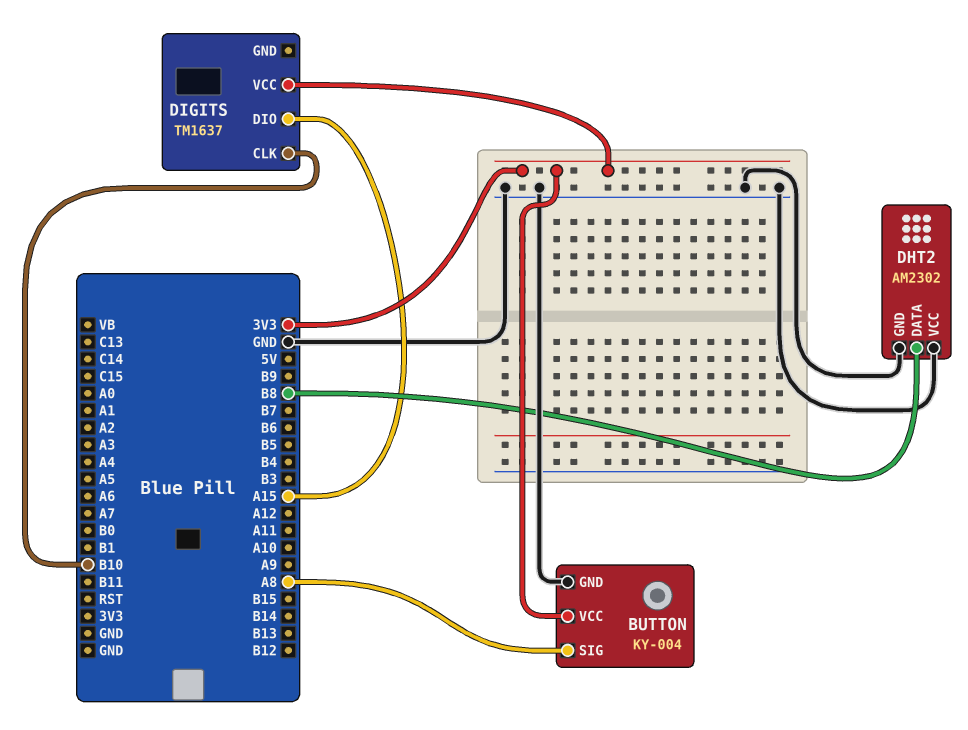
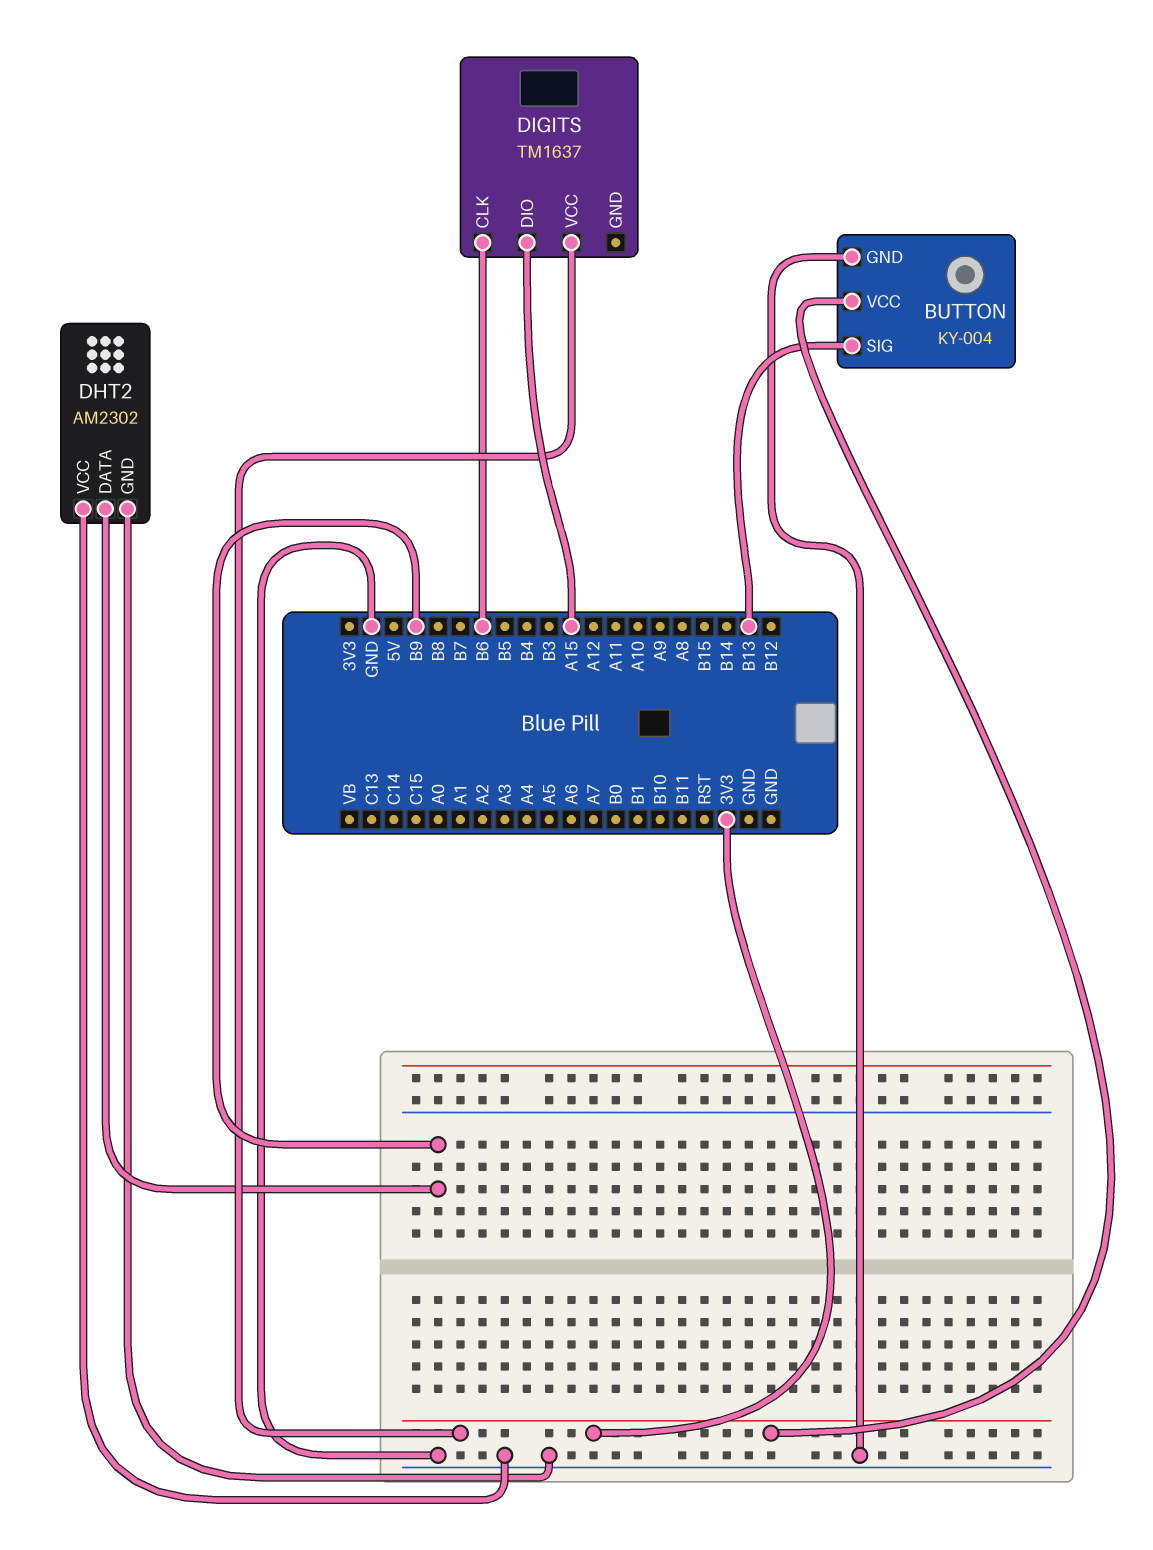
BUTTON pin SIG: A8 -> B13
DHT2 pin DATA: B8 -> B9
DIGITS pin CLK: B10 -> B6

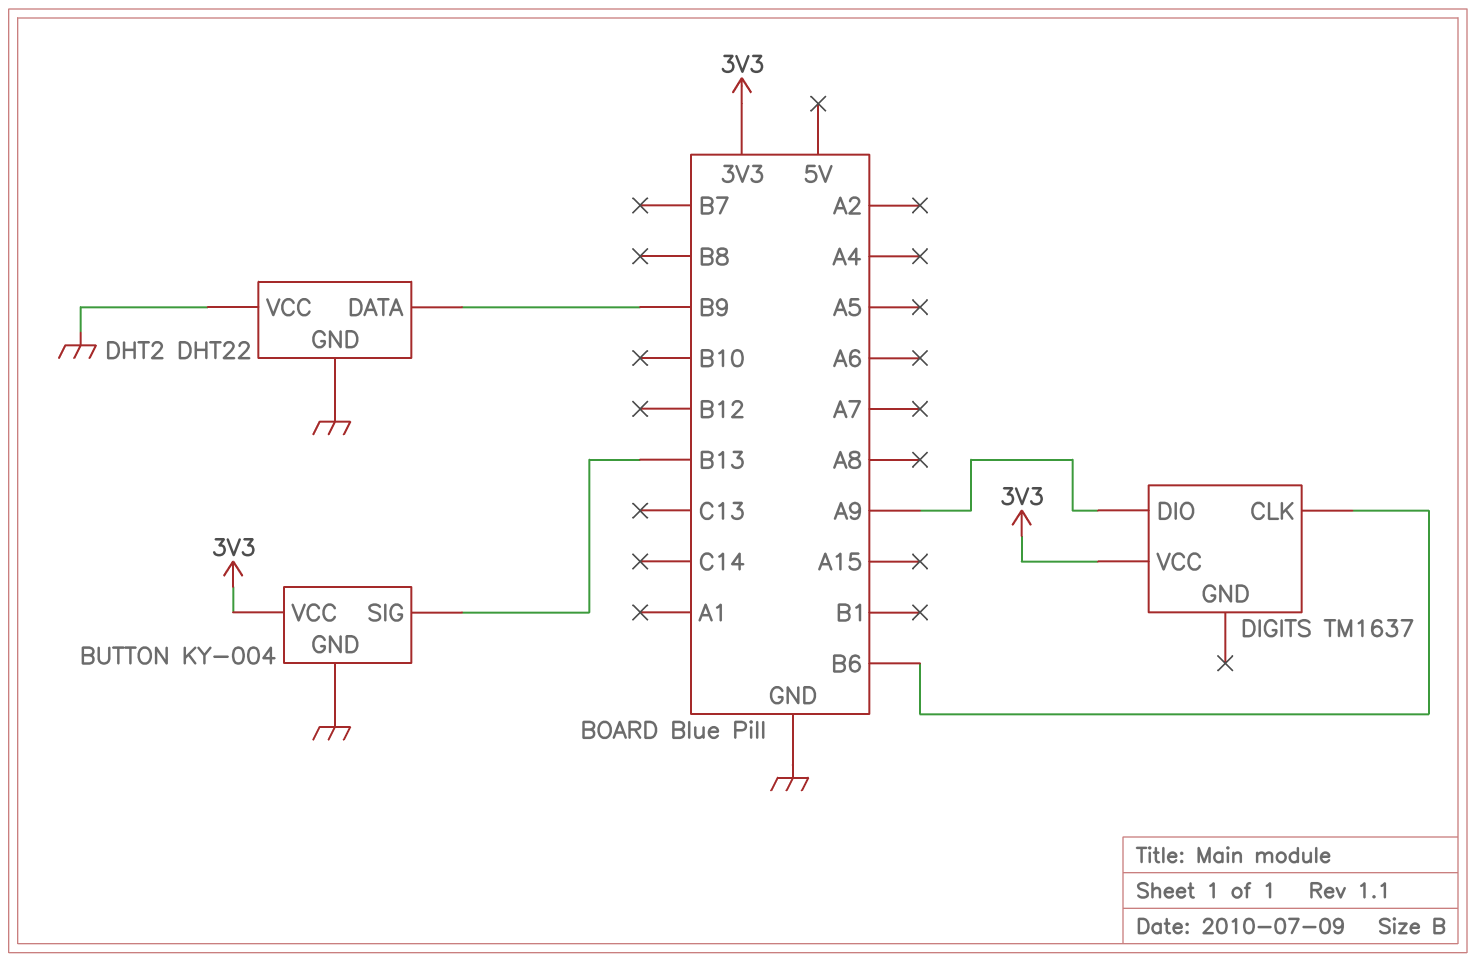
DHT2: AM2302 -> DHT22
DIGITS pin DIO: A15 -> A9

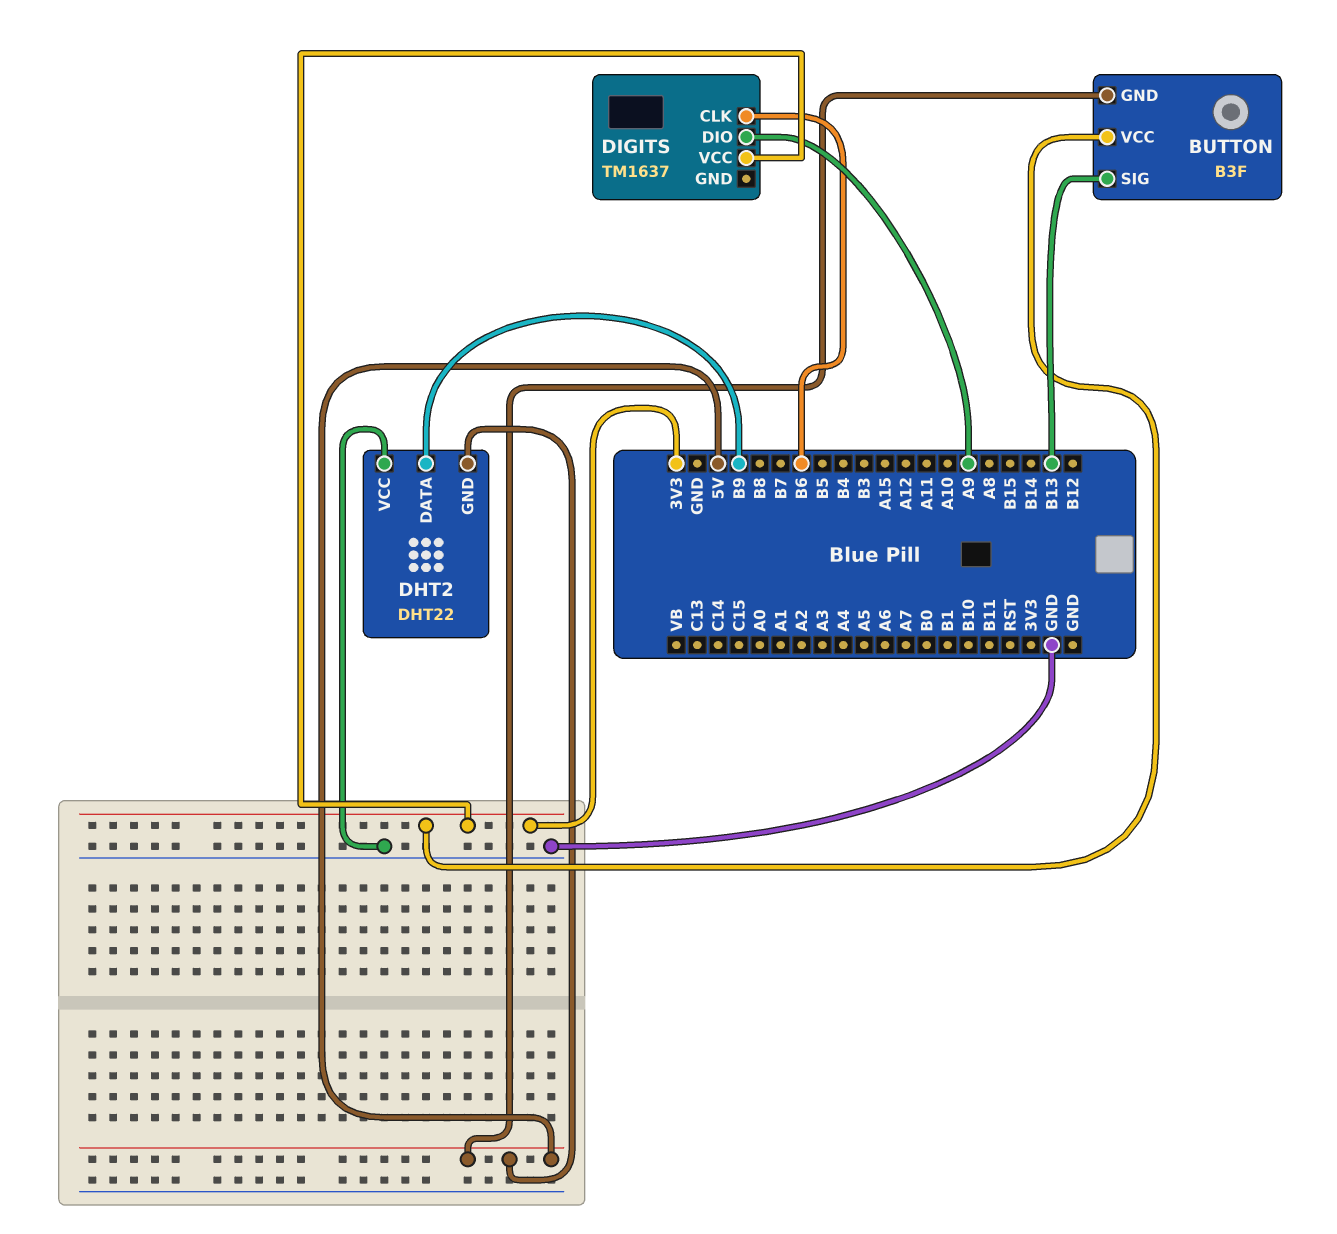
BUTTON: KY-004 -> B3F
BUTTON pin GND: GND -> 5V
DHT2 pin GND: GND -> 5V

